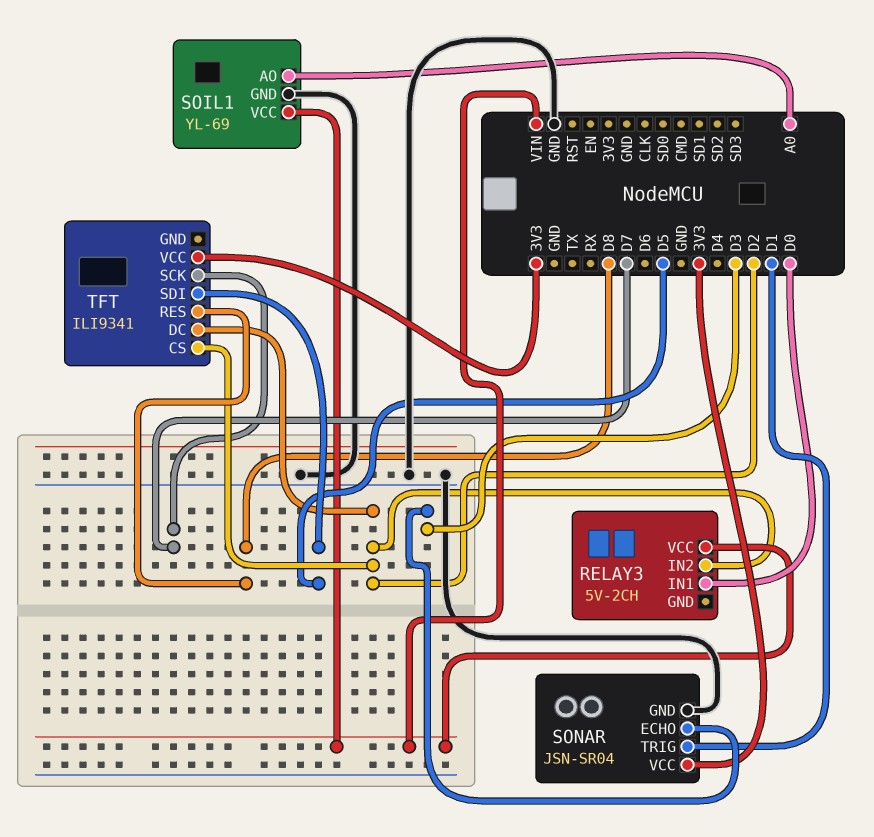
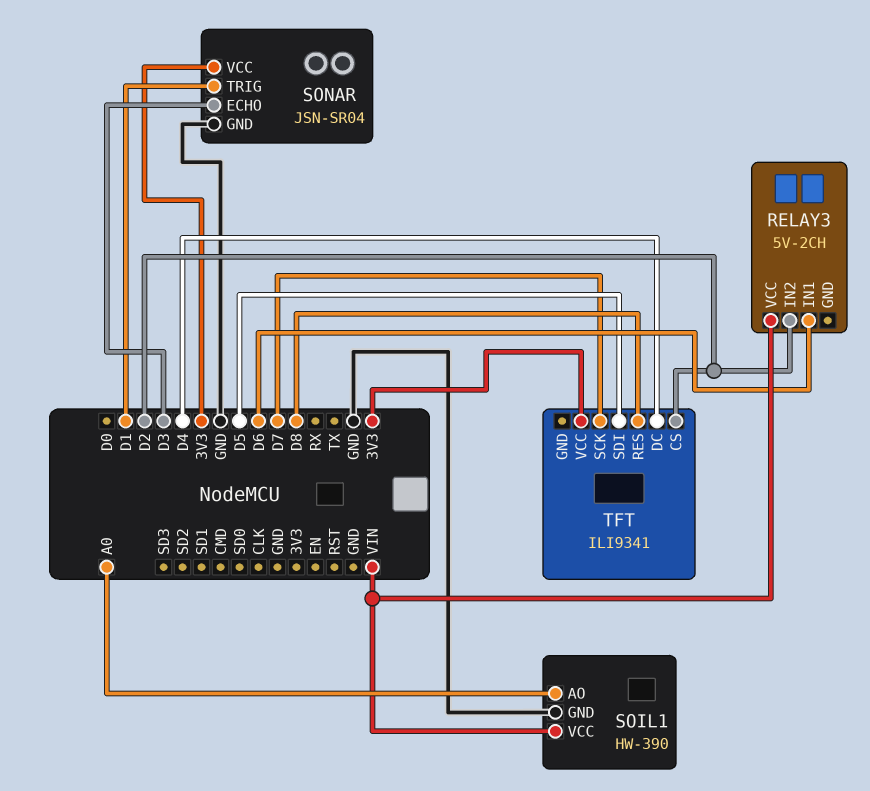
RELAY3 pin IN1: D0 -> D6
SOIL1: YL-69 -> HW-390
TFT pin DC: D2 -> D4

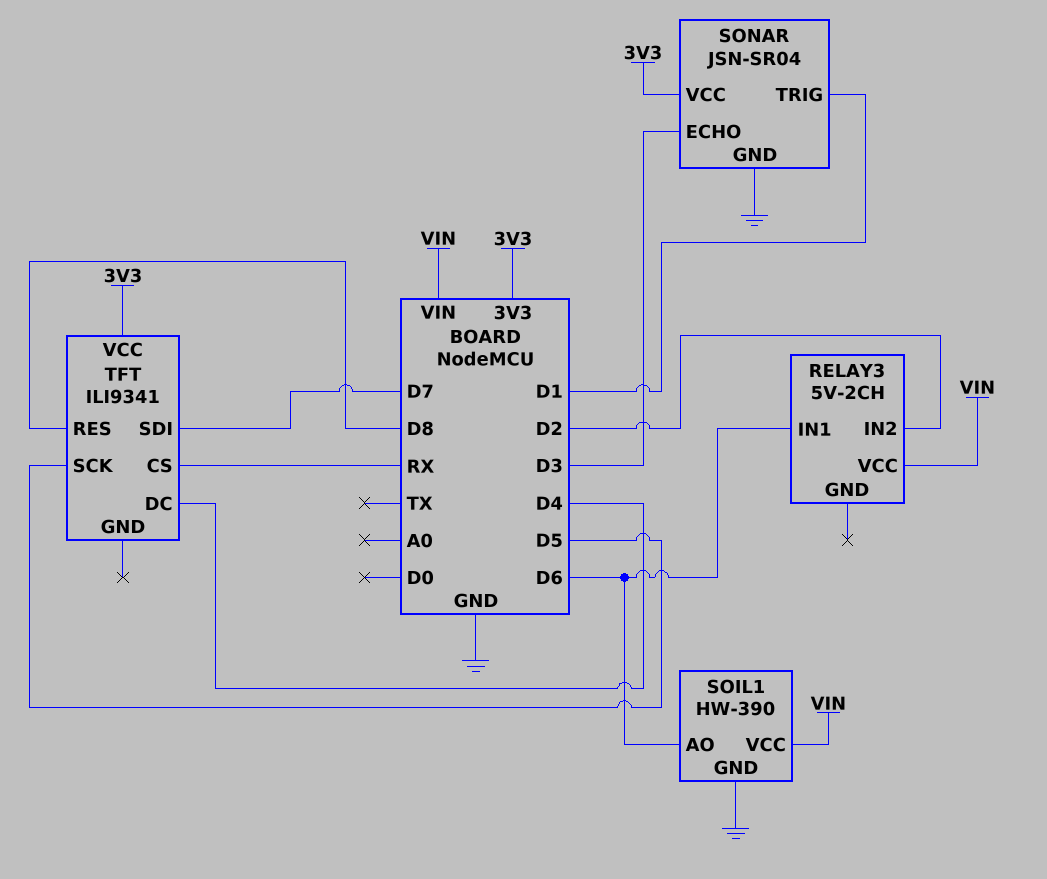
SOIL1 pin AO: A0 -> D6
TFT pin CS: D2 -> RX
TFT pin SCK: D7 -> D5
TFT pin SDI: D5 -> D7

